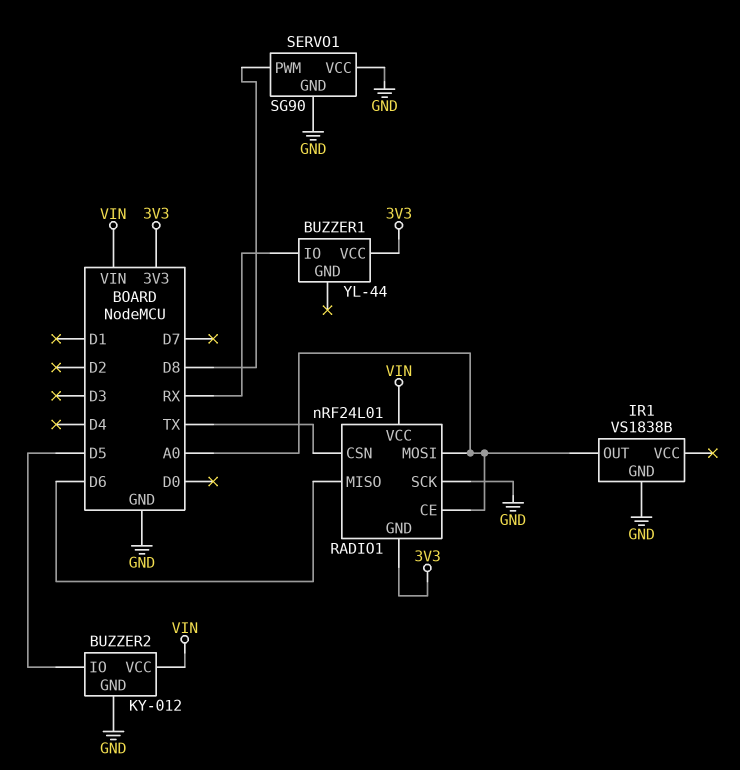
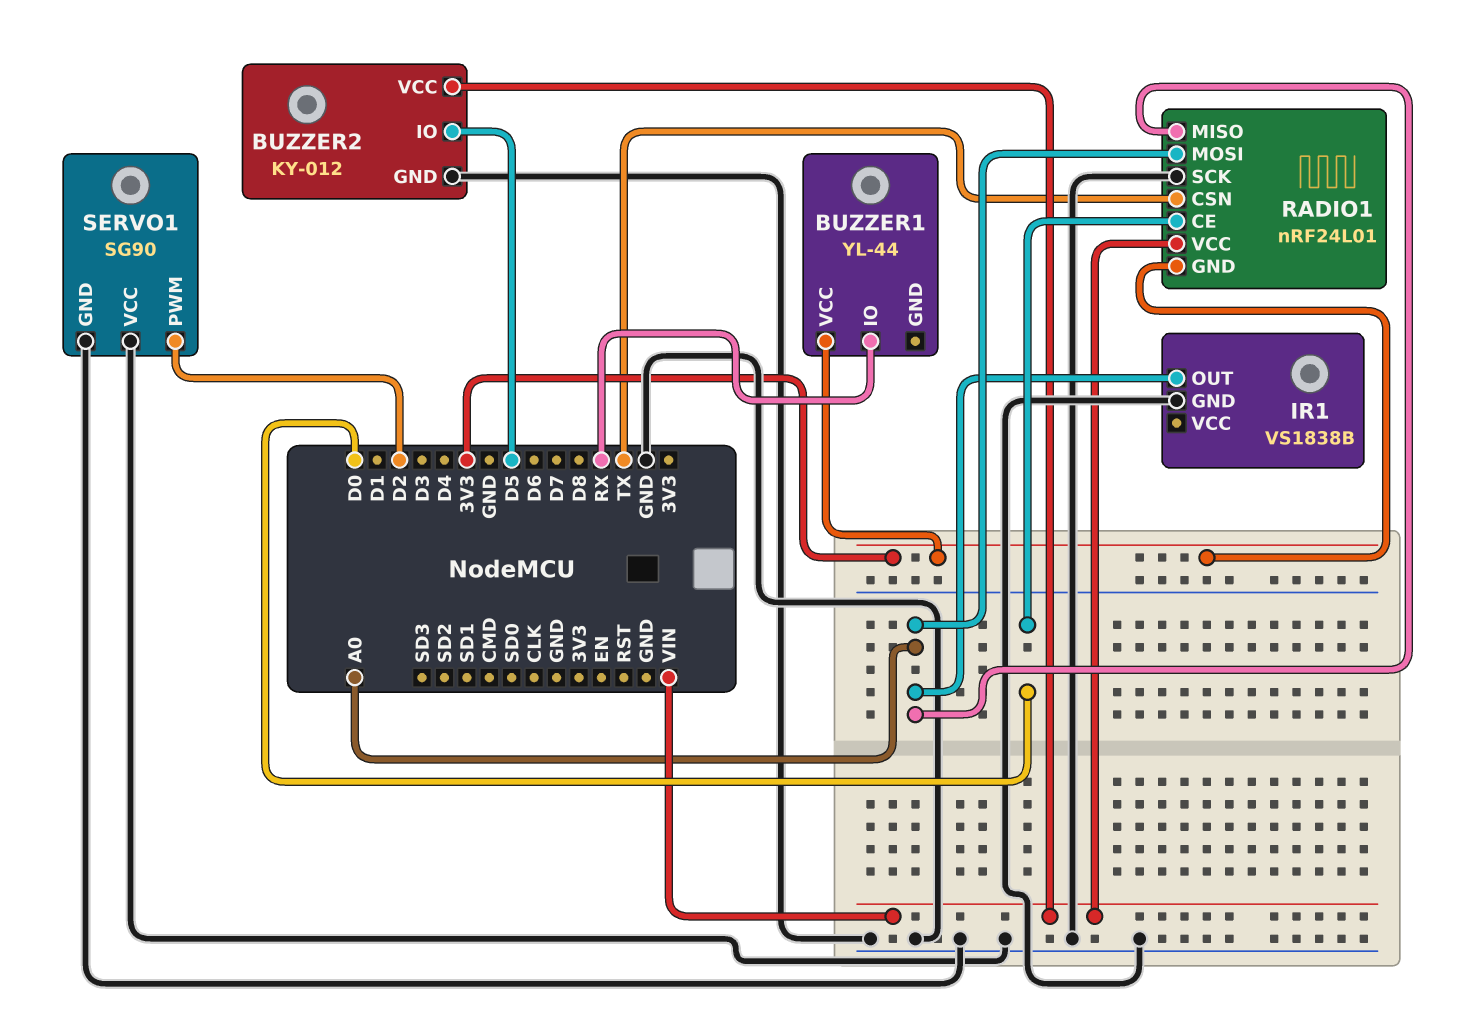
RADIO1 pin CE: A0 -> D0
RADIO1 pin MISO: D6 -> A0
SERVO1 pin PWM: D8 -> D2

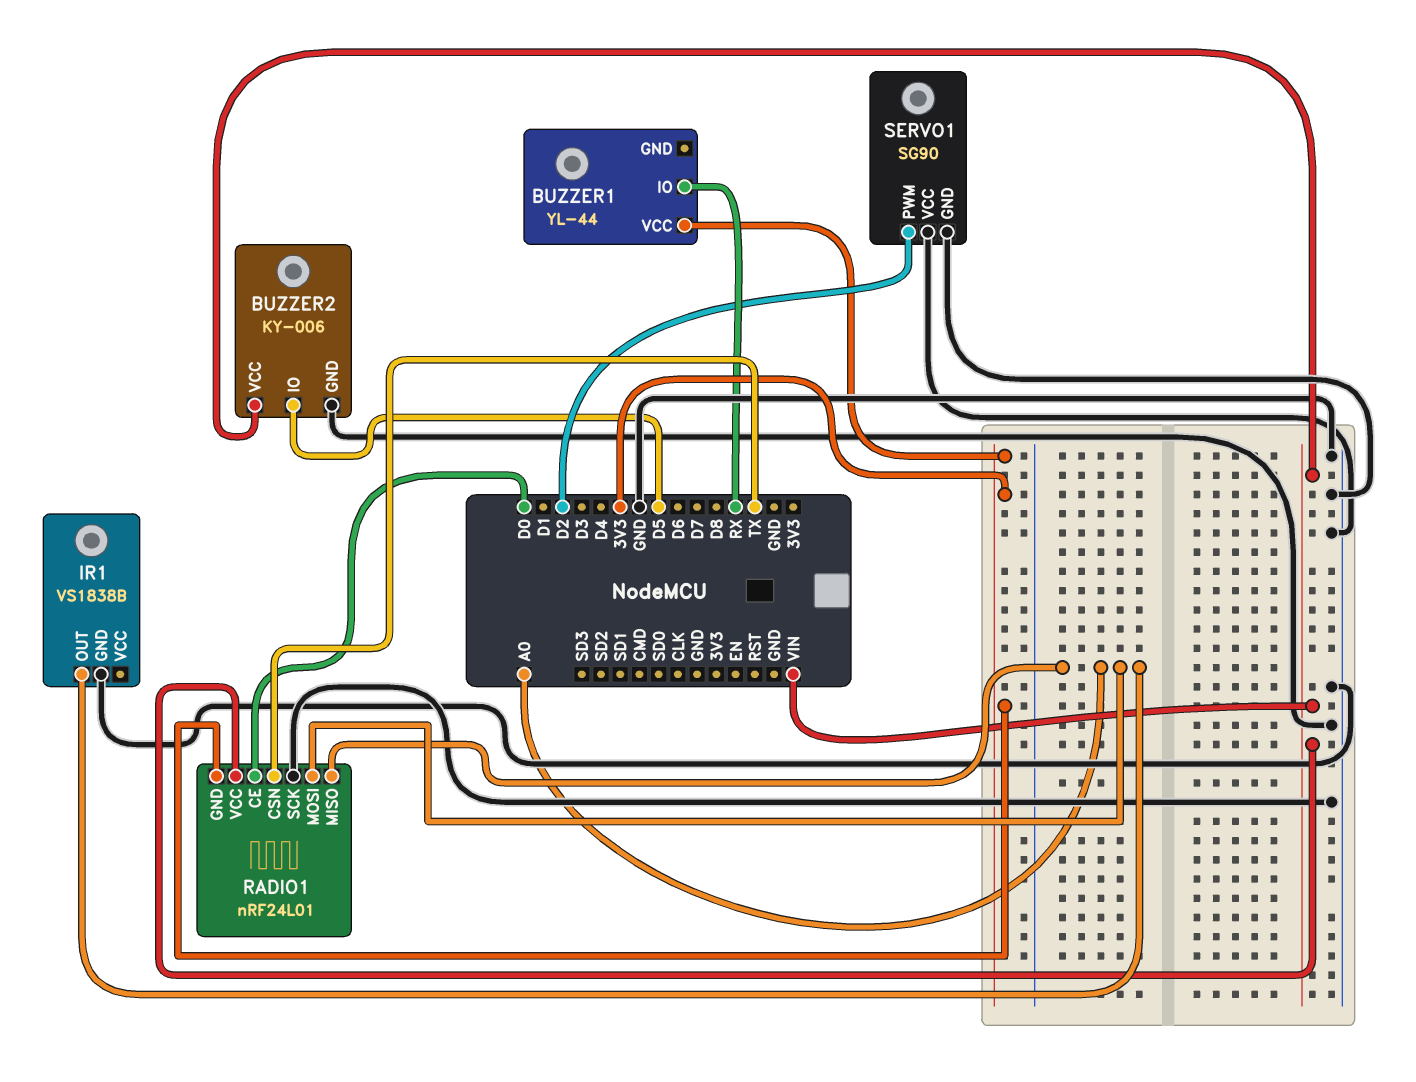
BUZZER2: KY-012 -> KY-006

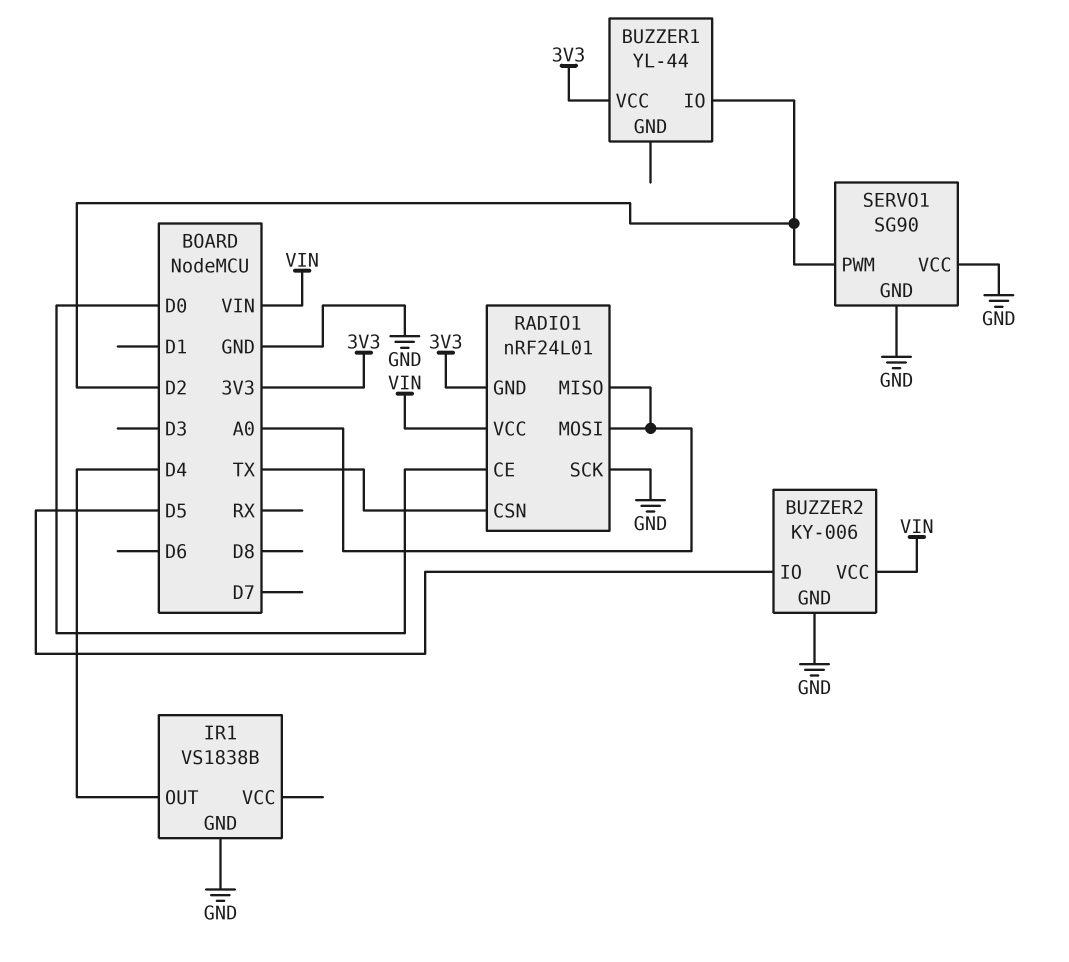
BUZZER1 pin IO: RX -> D2
IR1 pin OUT: A0 -> D4

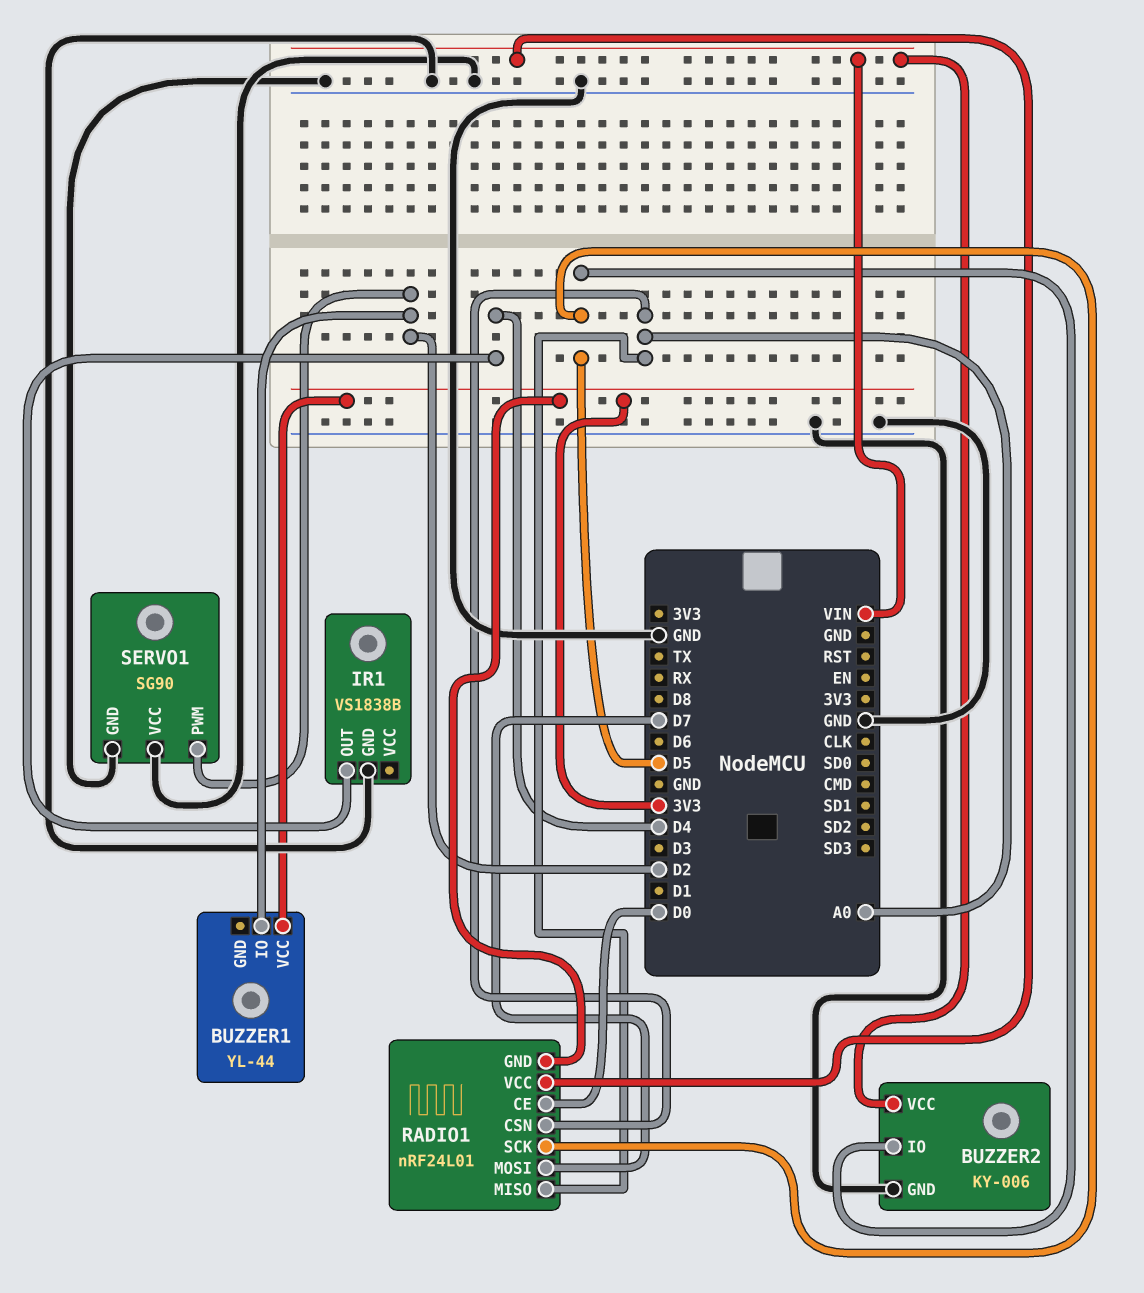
RADIO1 pin CSN: TX -> A0
RADIO1 pin MOSI: A0 -> D7
RADIO1 pin SCK: GND -> D5

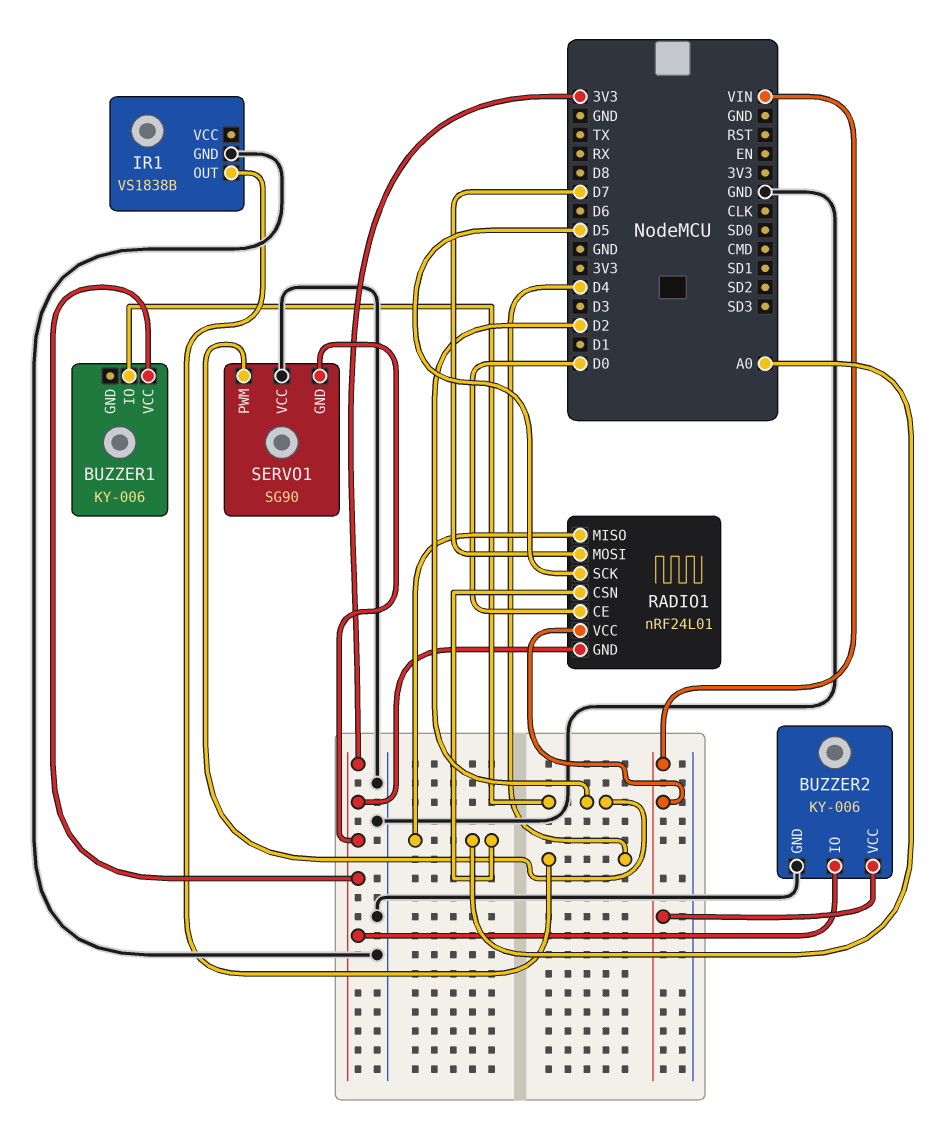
BUZZER1: YL-44 -> KY-006
BUZZER2 pin IO: D5 -> 3V3
SERVO1 pin GND: GND -> 3V3

